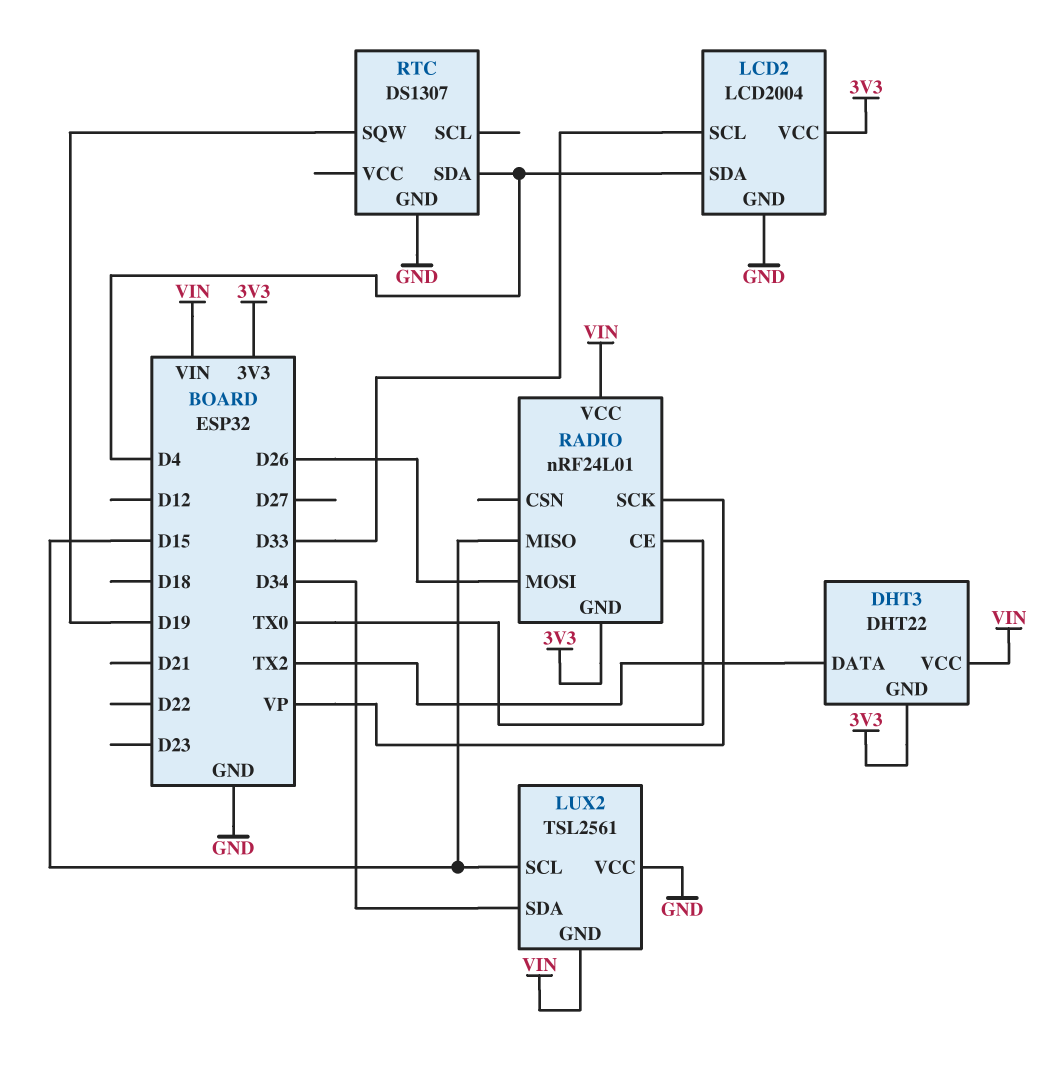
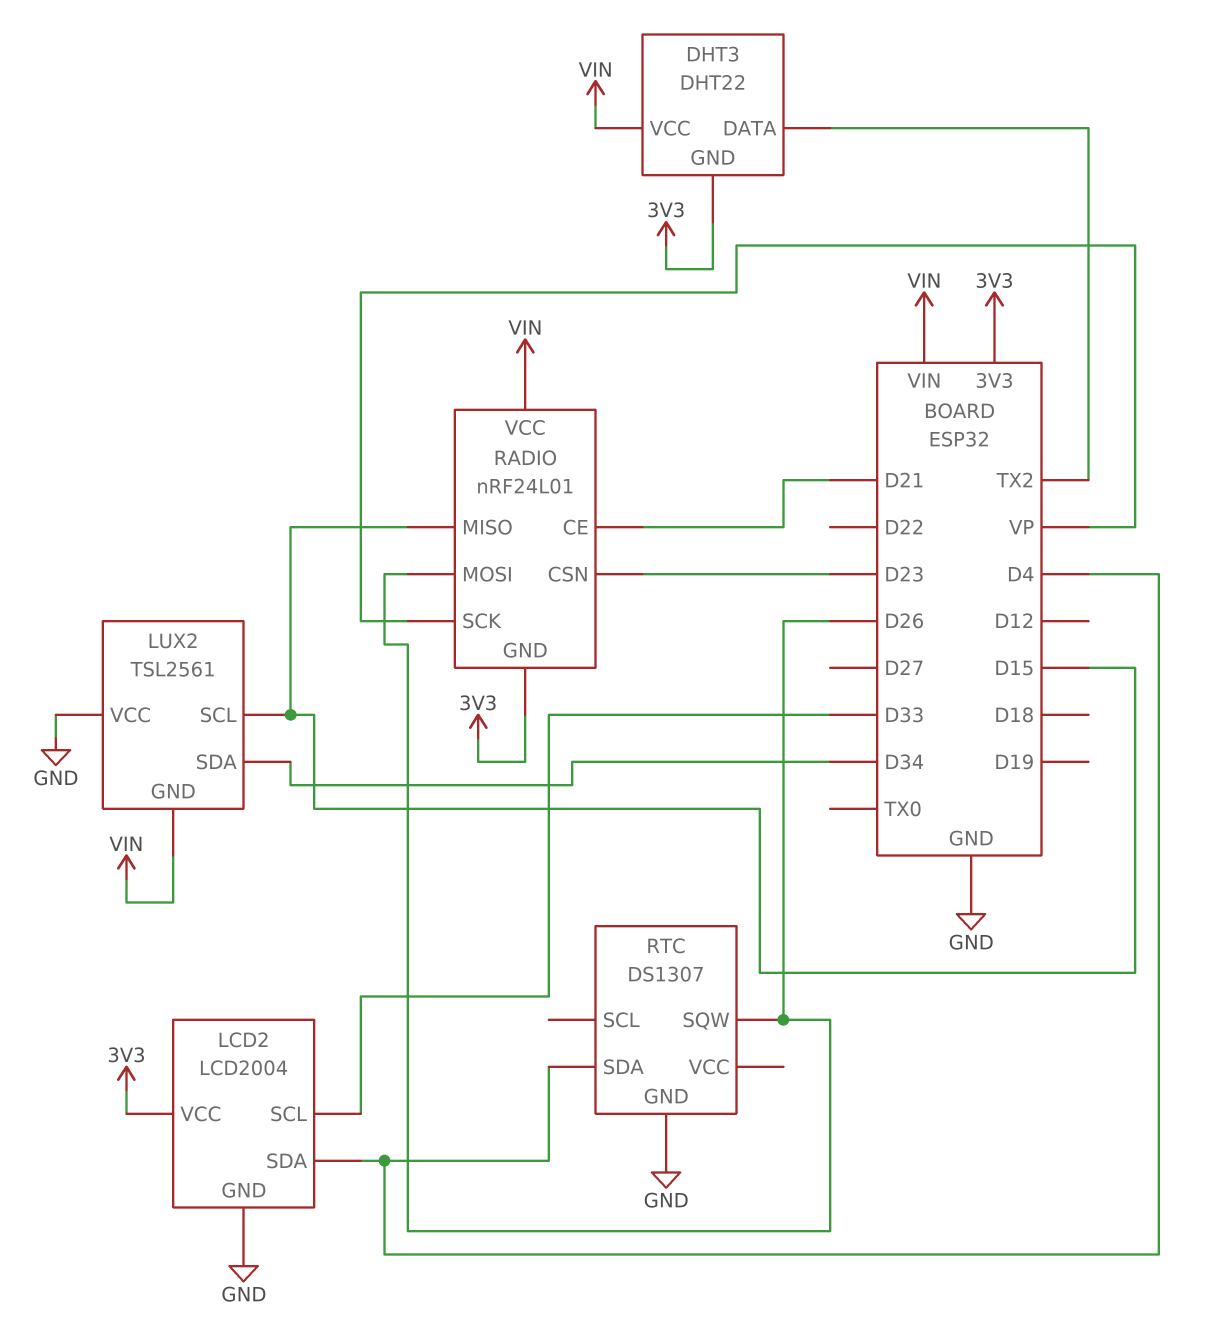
RADIO pin CE: TX0 -> D21
RADIO pin CSN: none -> D23
RTC pin SQW: D19 -> D26

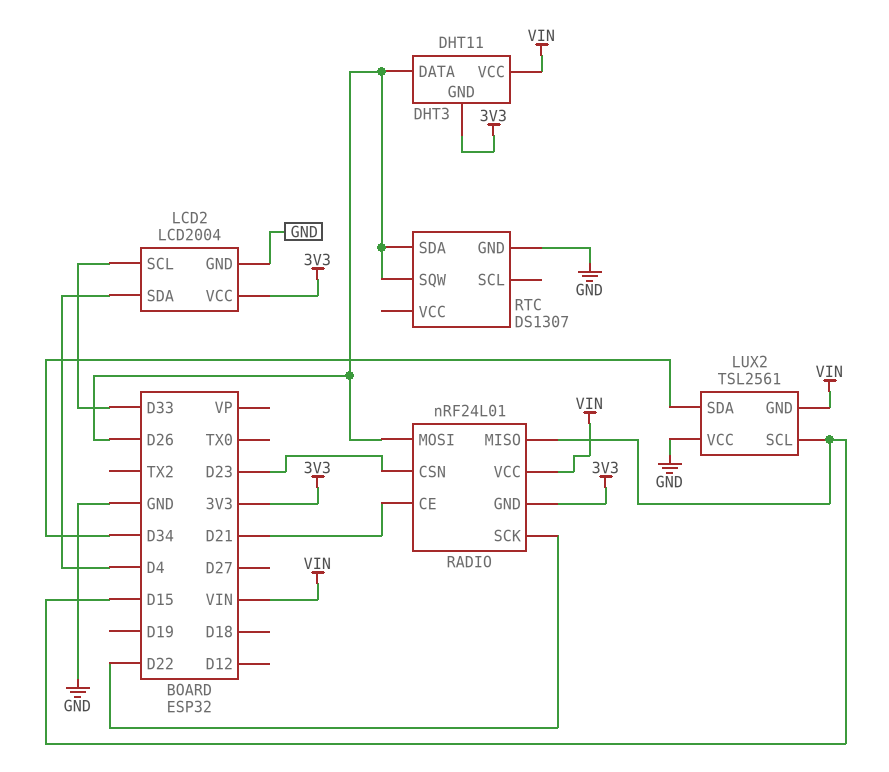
DHT3: DHT22 -> DHT11
DHT3 pin DATA: TX2 -> D26
RADIO pin SCK: VP -> D22
RTC pin SDA: D4 -> D26

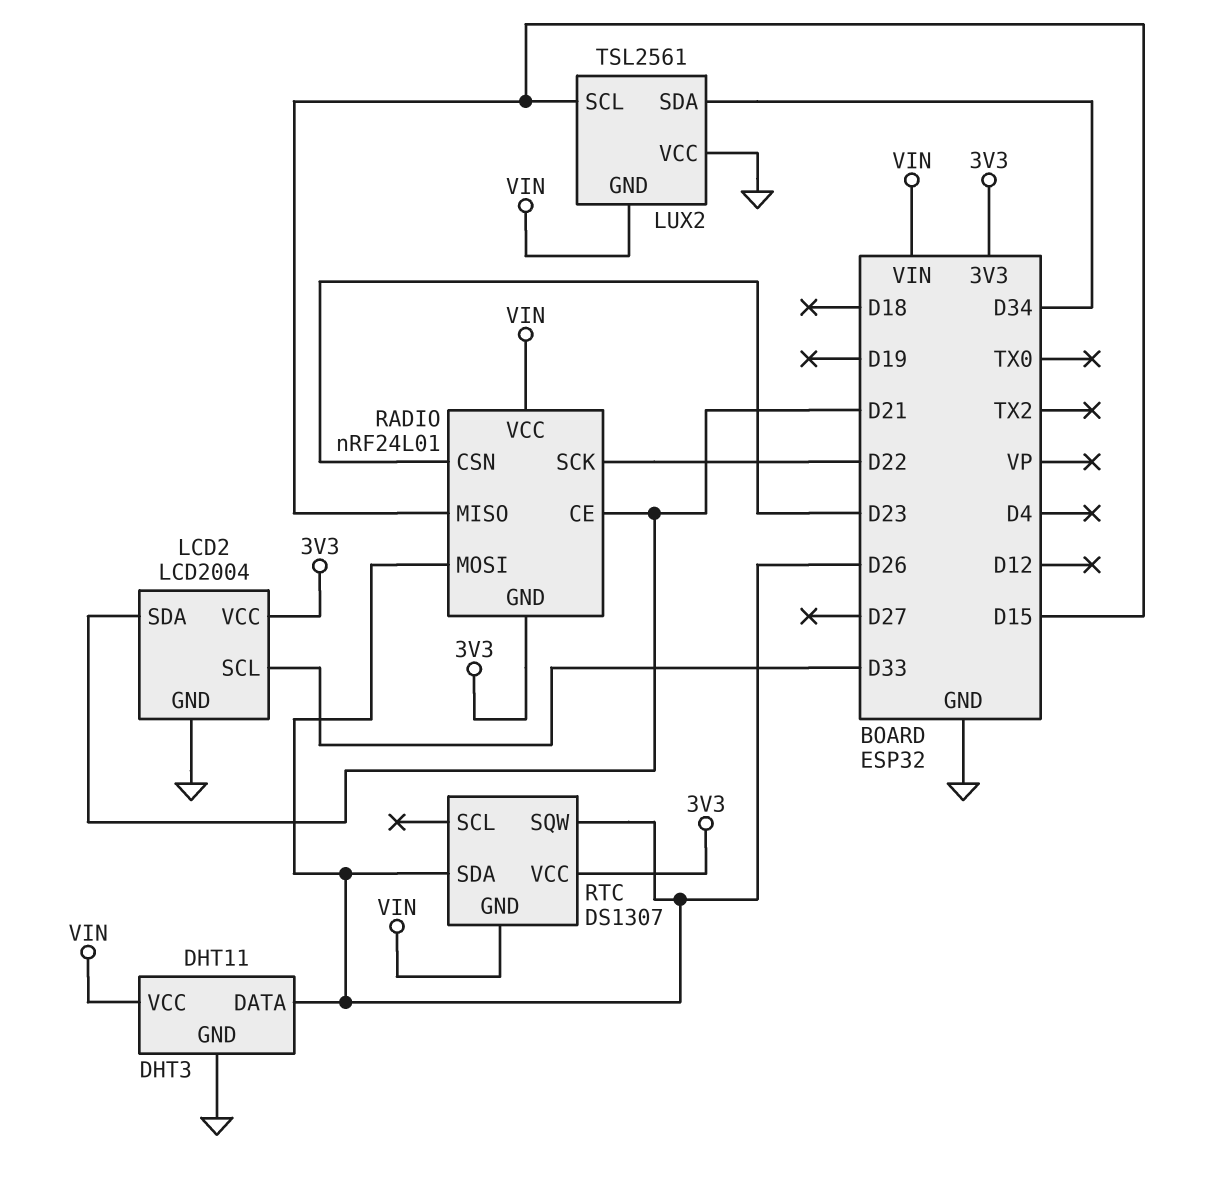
DHT3 pin GND: 3V3 -> GND
LCD2 pin SDA: D4 -> D21
RTC pin GND: GND -> VIN
RTC pin VCC: none -> 3V3

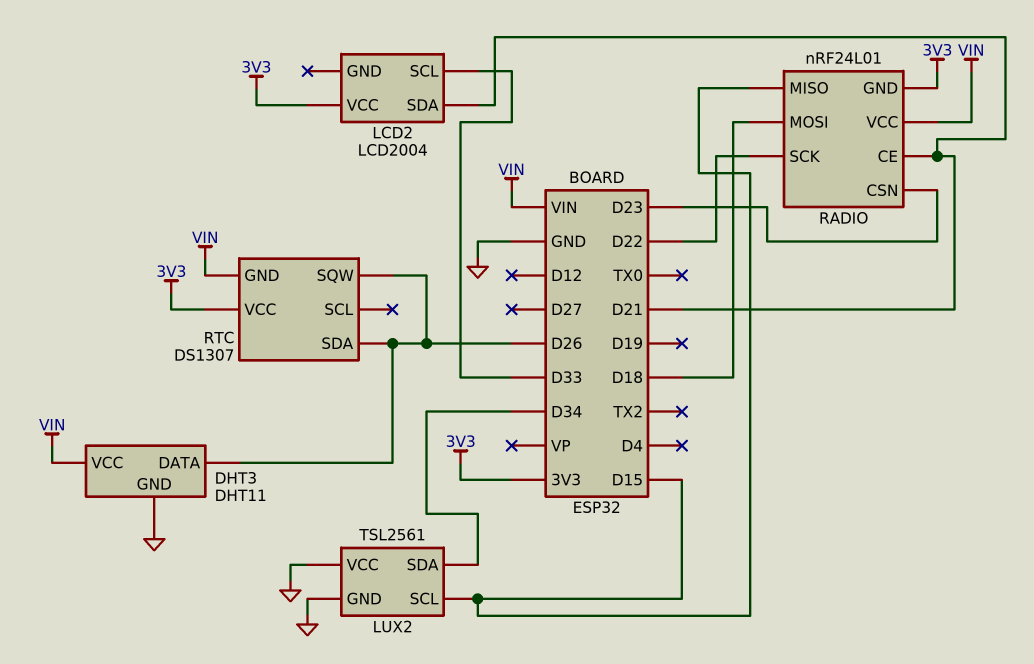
LCD2 pin GND: GND -> none
LUX2 pin GND: VIN -> GND
RADIO pin MOSI: D26 -> D18

